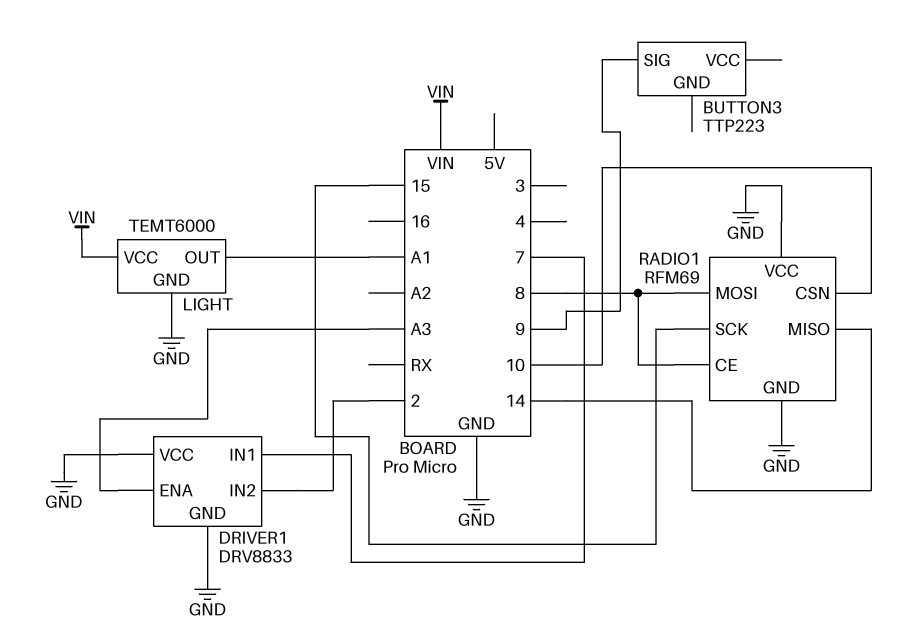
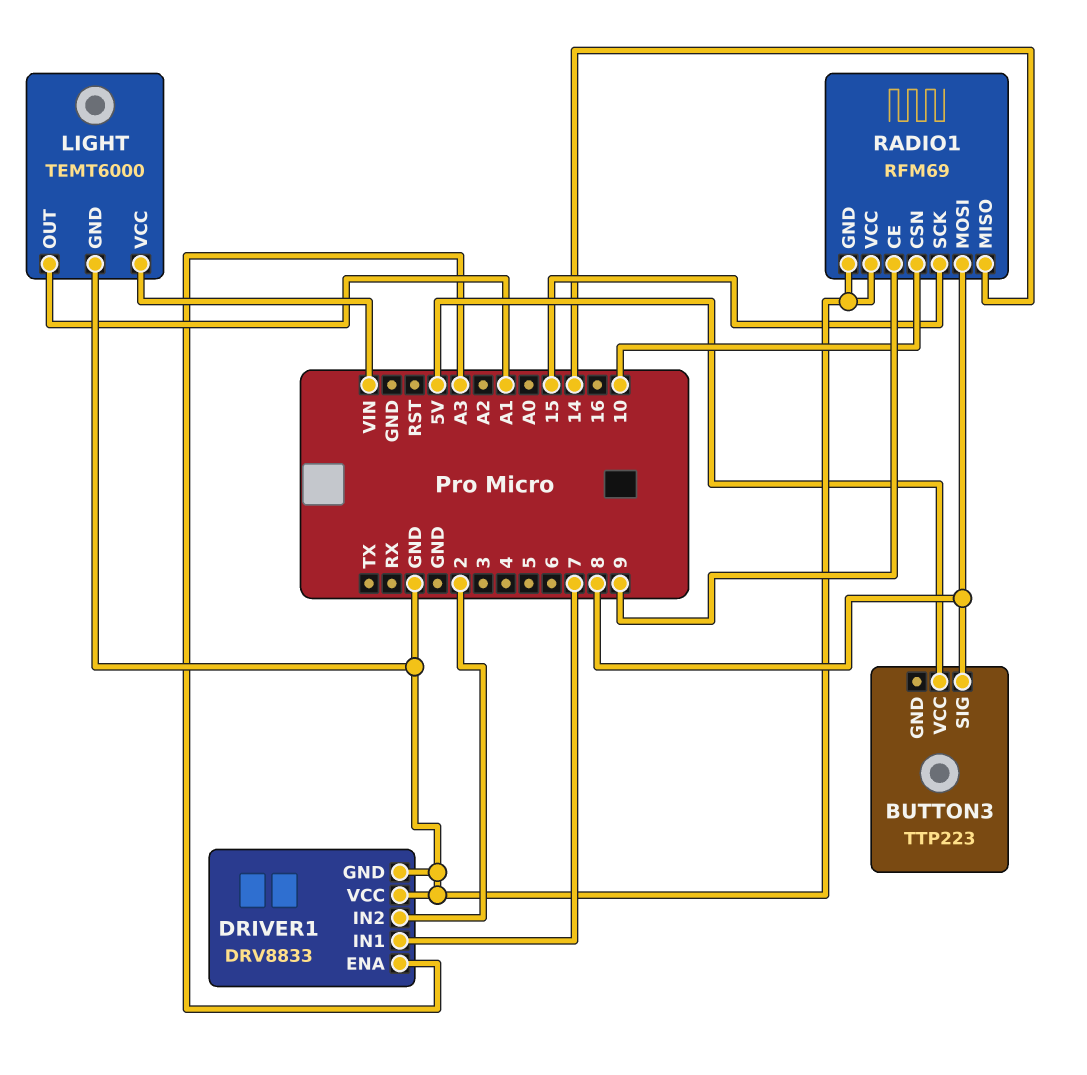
BUTTON3 pin SIG: 9 -> 8
BUTTON3 pin VCC: none -> 5V
RADIO1 pin CE: 8 -> 9

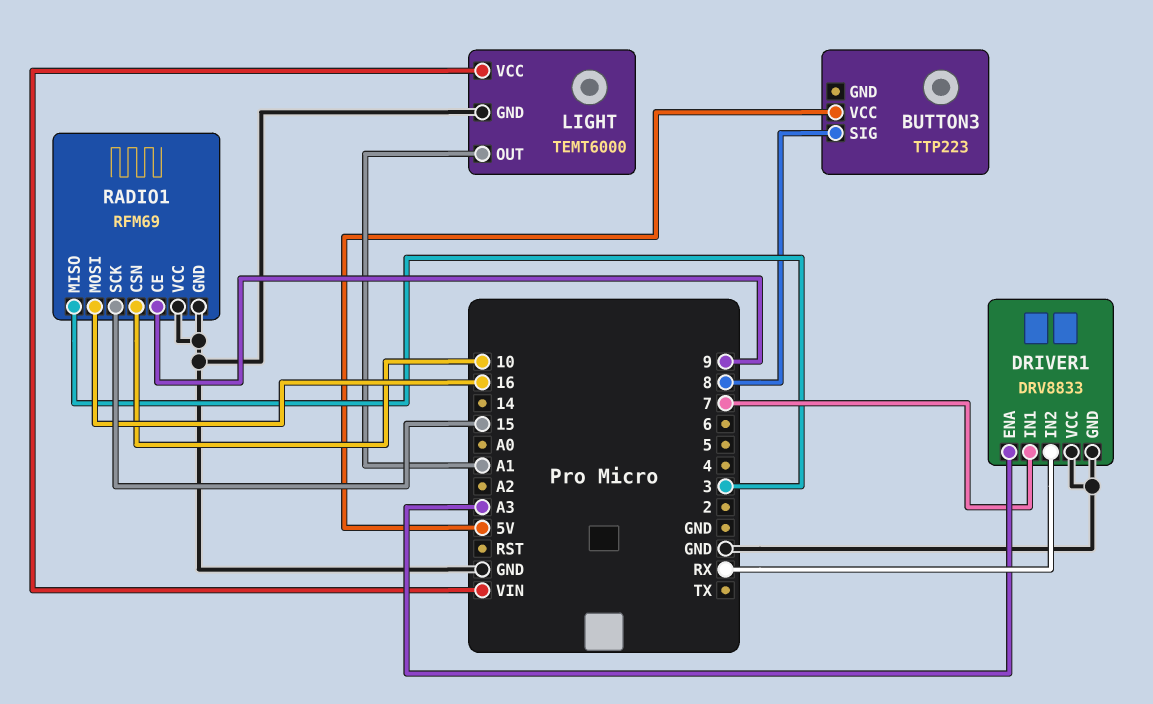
DRIVER1 pin IN2: 2 -> RX
RADIO1 pin MISO: 14 -> 3
RADIO1 pin MOSI: 8 -> 16

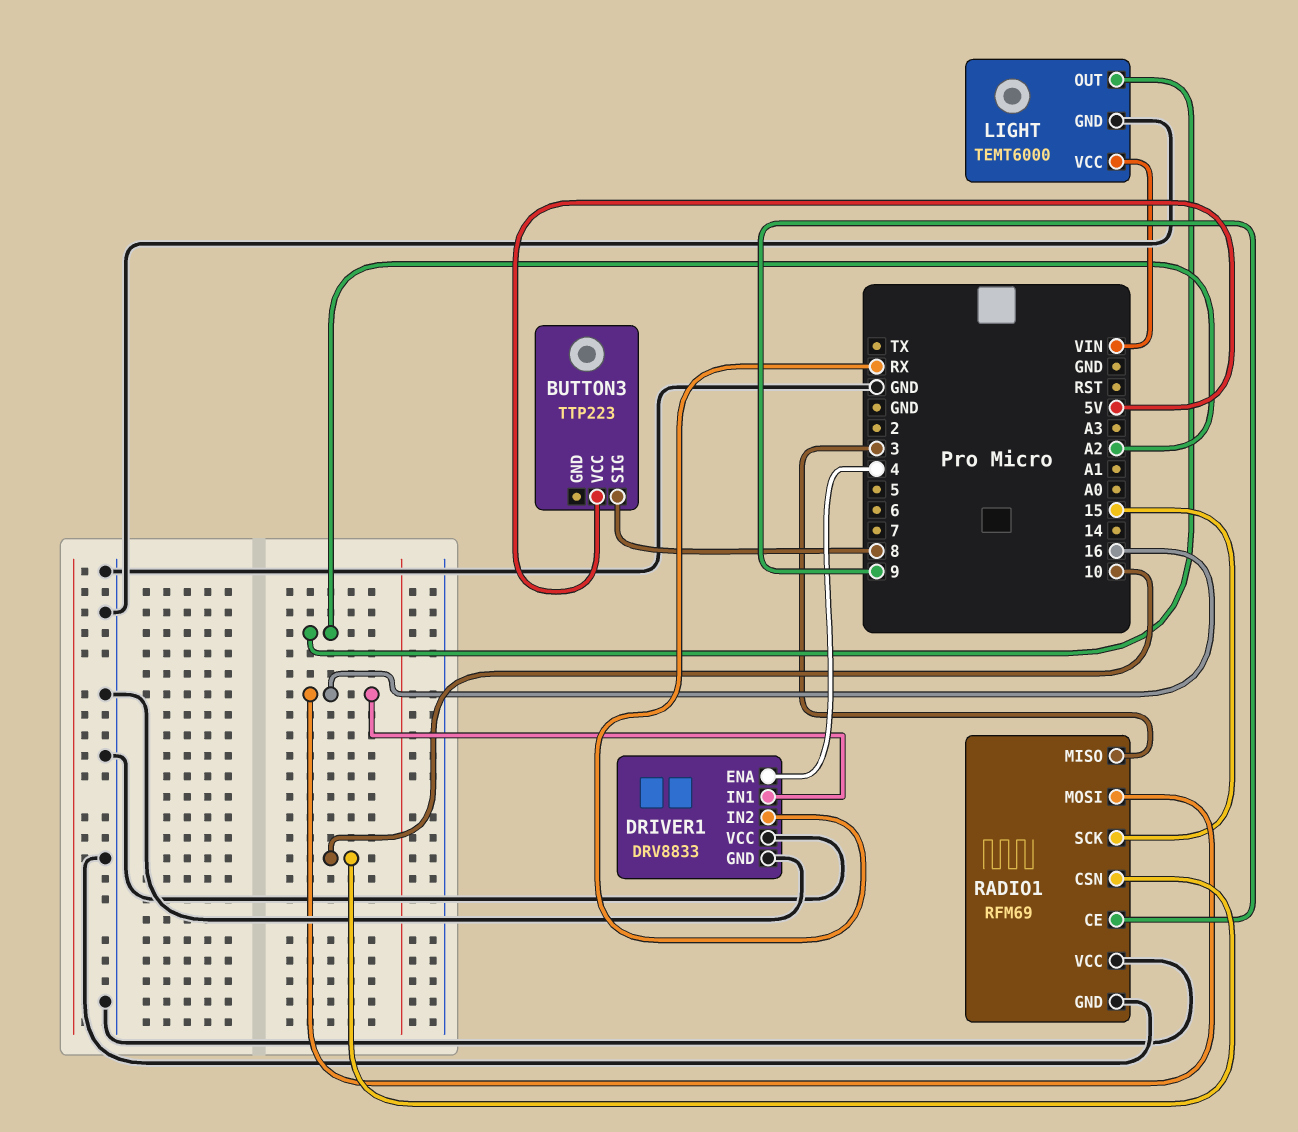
DRIVER1 pin ENA: A3 -> 4
DRIVER1 pin IN1: 7 -> 16
LIGHT pin OUT: A1 -> A2

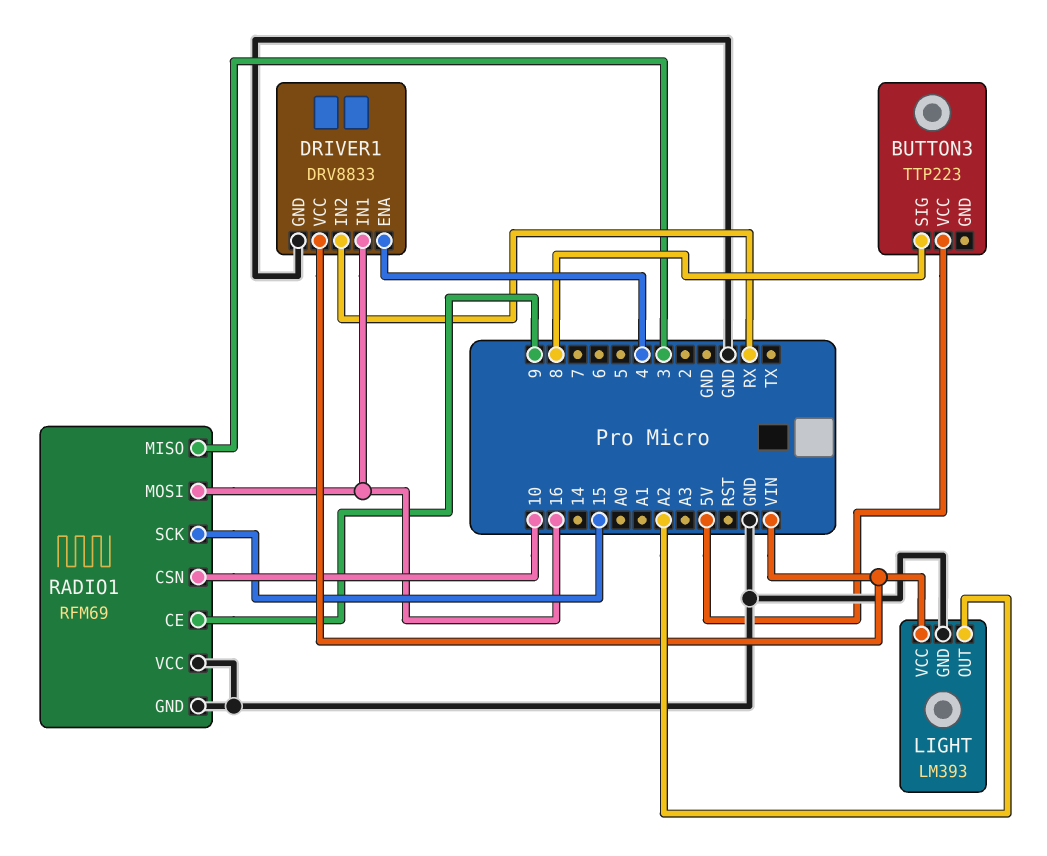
DRIVER1 pin VCC: GND -> VIN
LIGHT: TEMT6000 -> LM393

